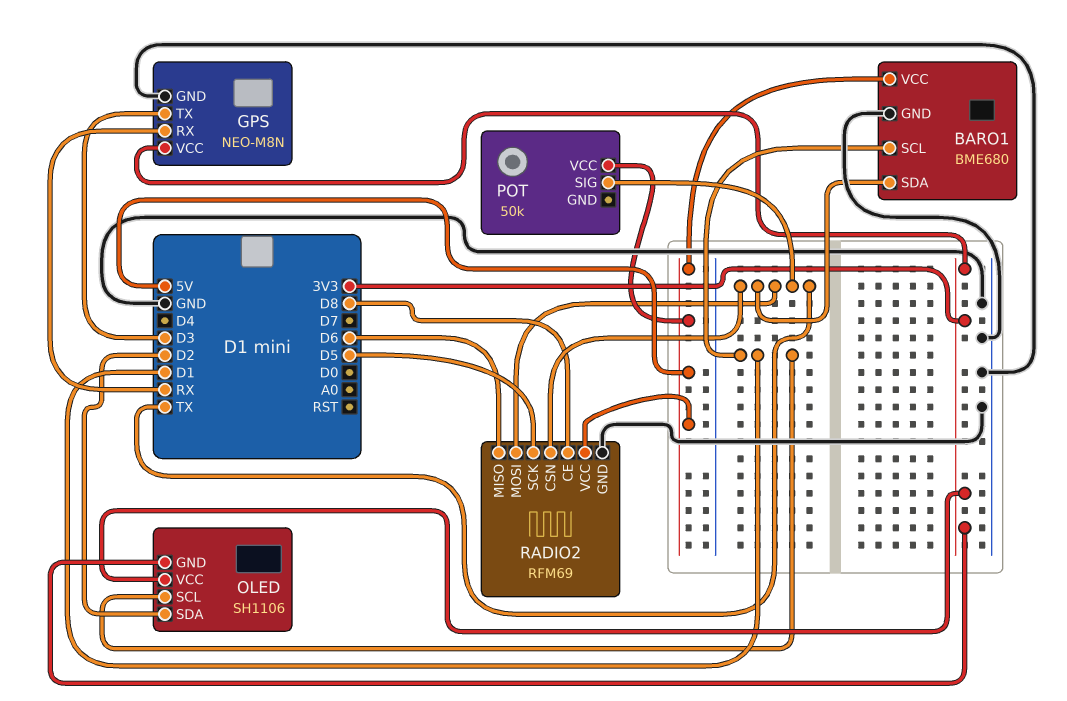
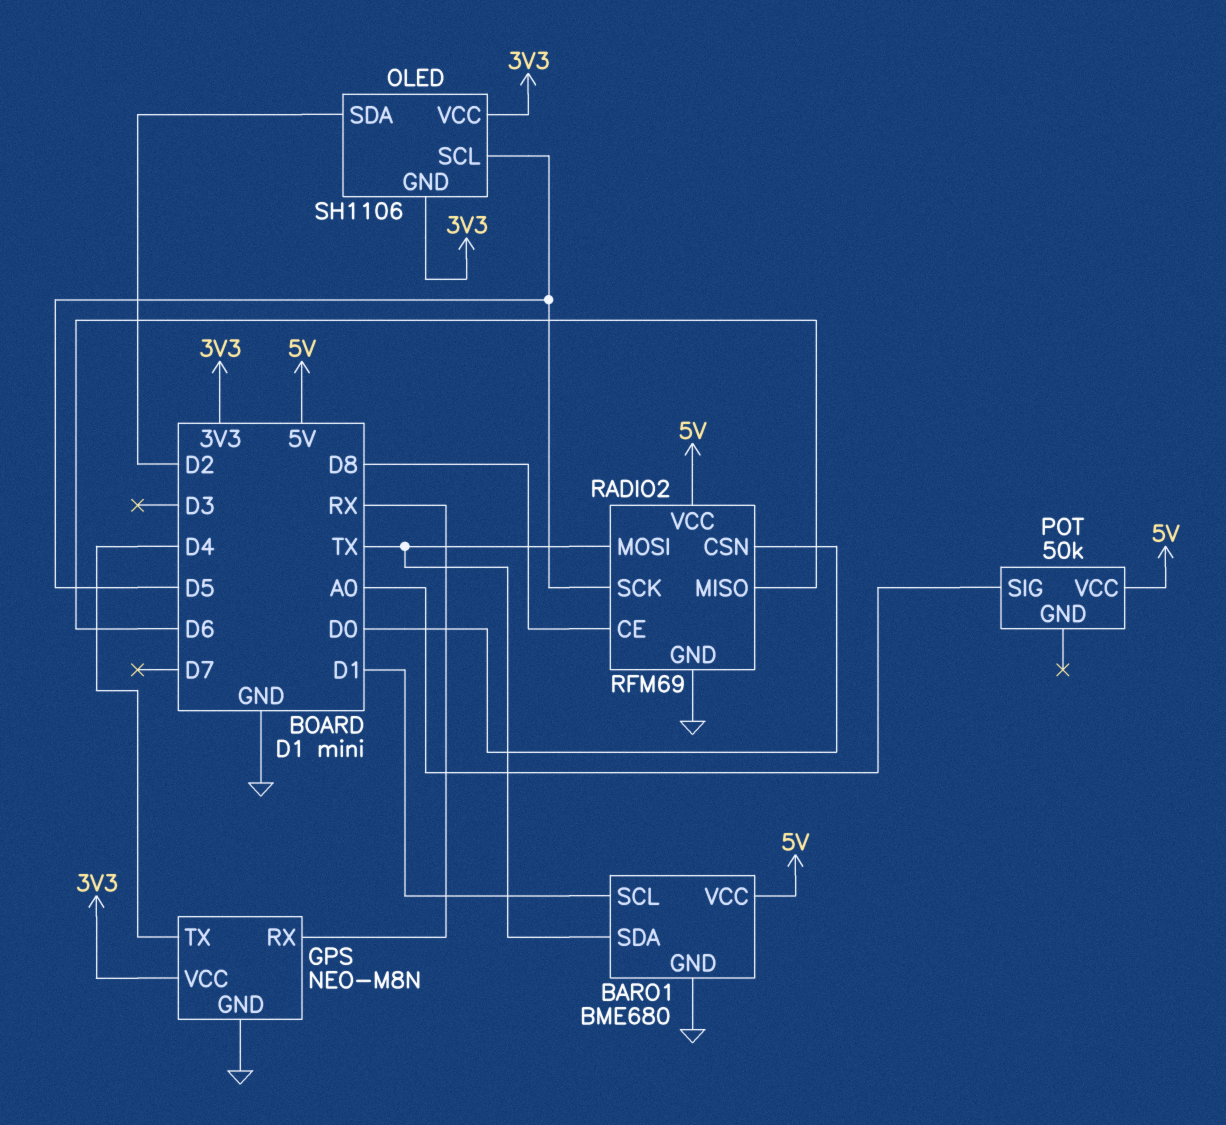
GPS pin TX: D3 -> D4
OLED pin SCL: D1 -> D5
POT pin SIG: TX -> A0
RADIO2 pin CSN: TX -> D0

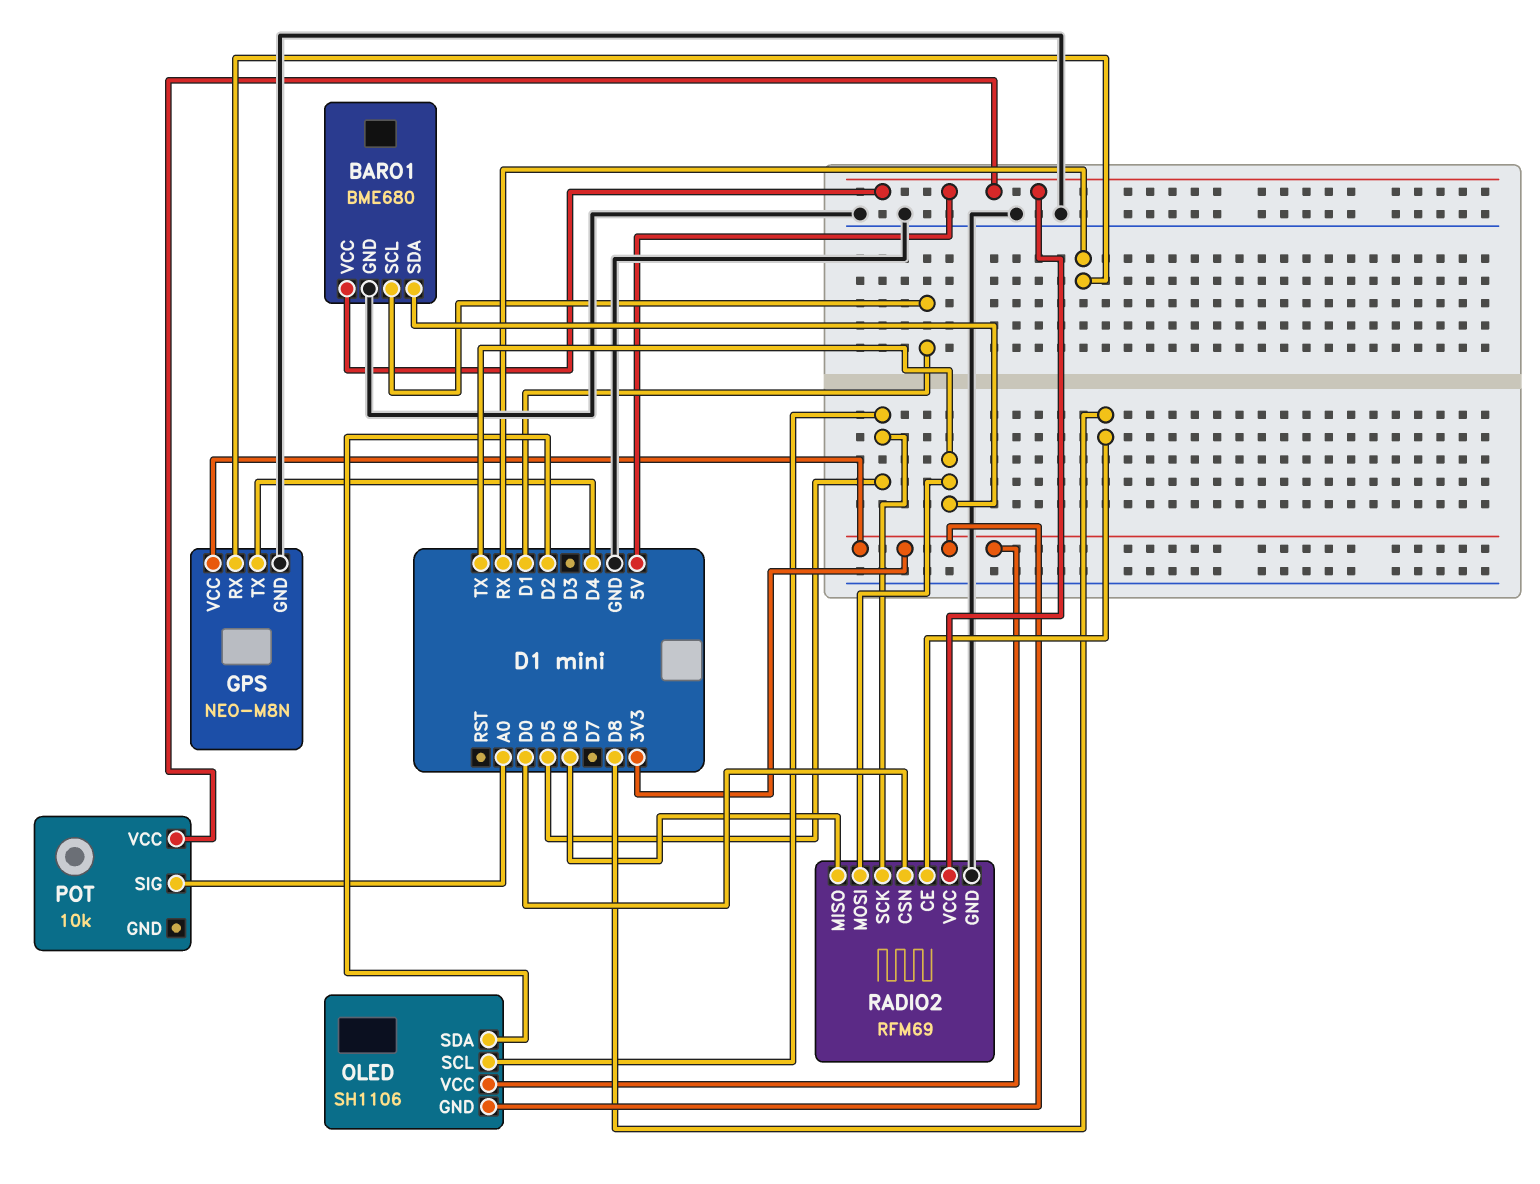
POT: 50k -> 10k

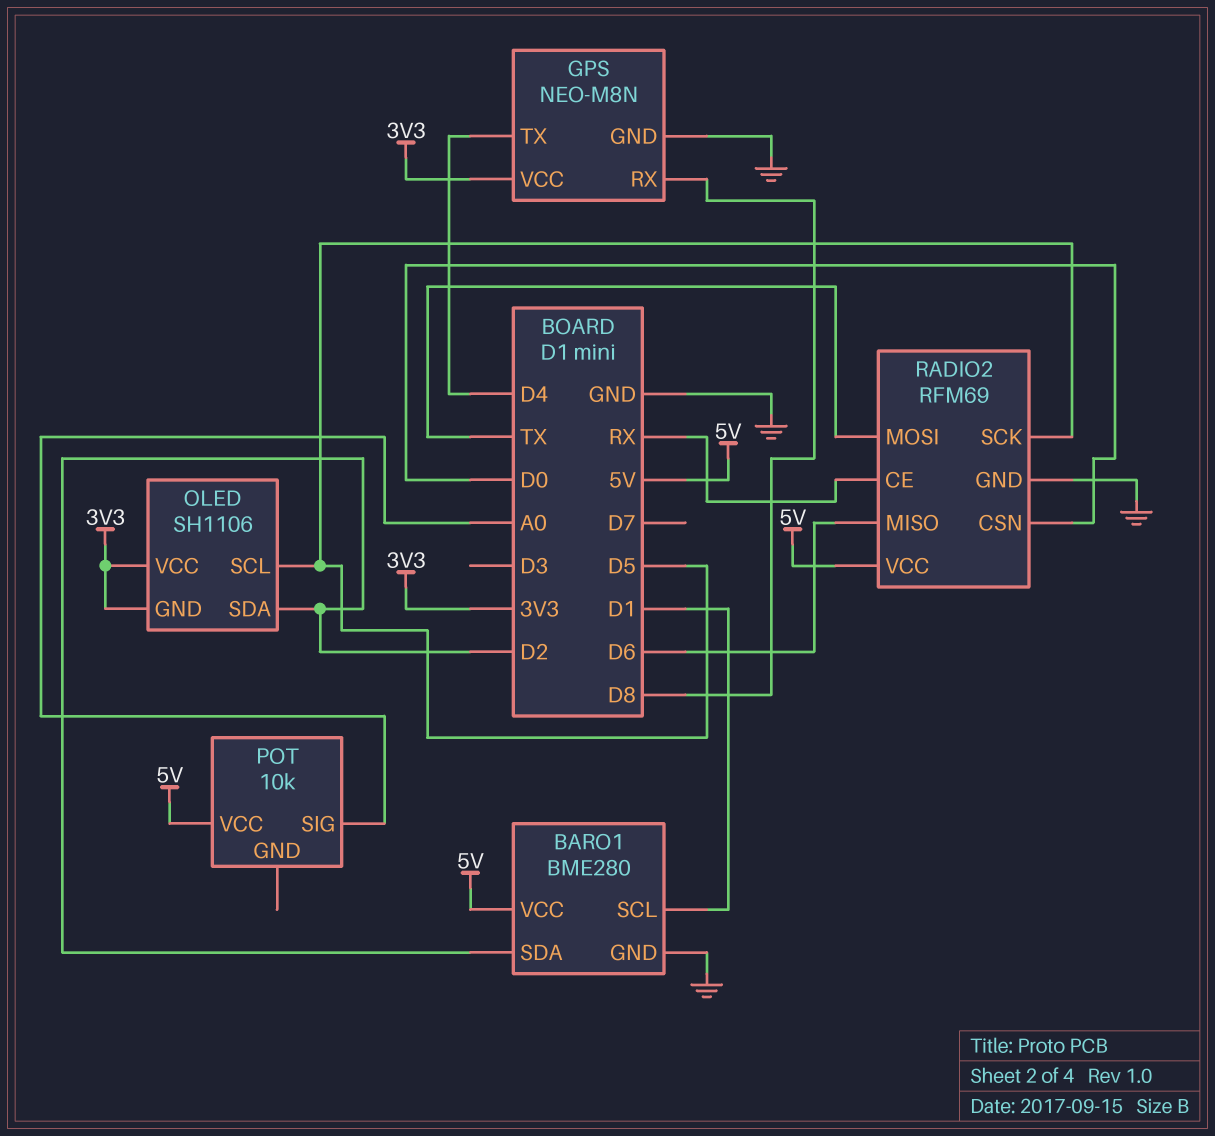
BARO1: BME680 -> BME280
BARO1 pin SDA: TX -> D2
GPS pin RX: RX -> D8
RADIO2 pin CE: D8 -> RX

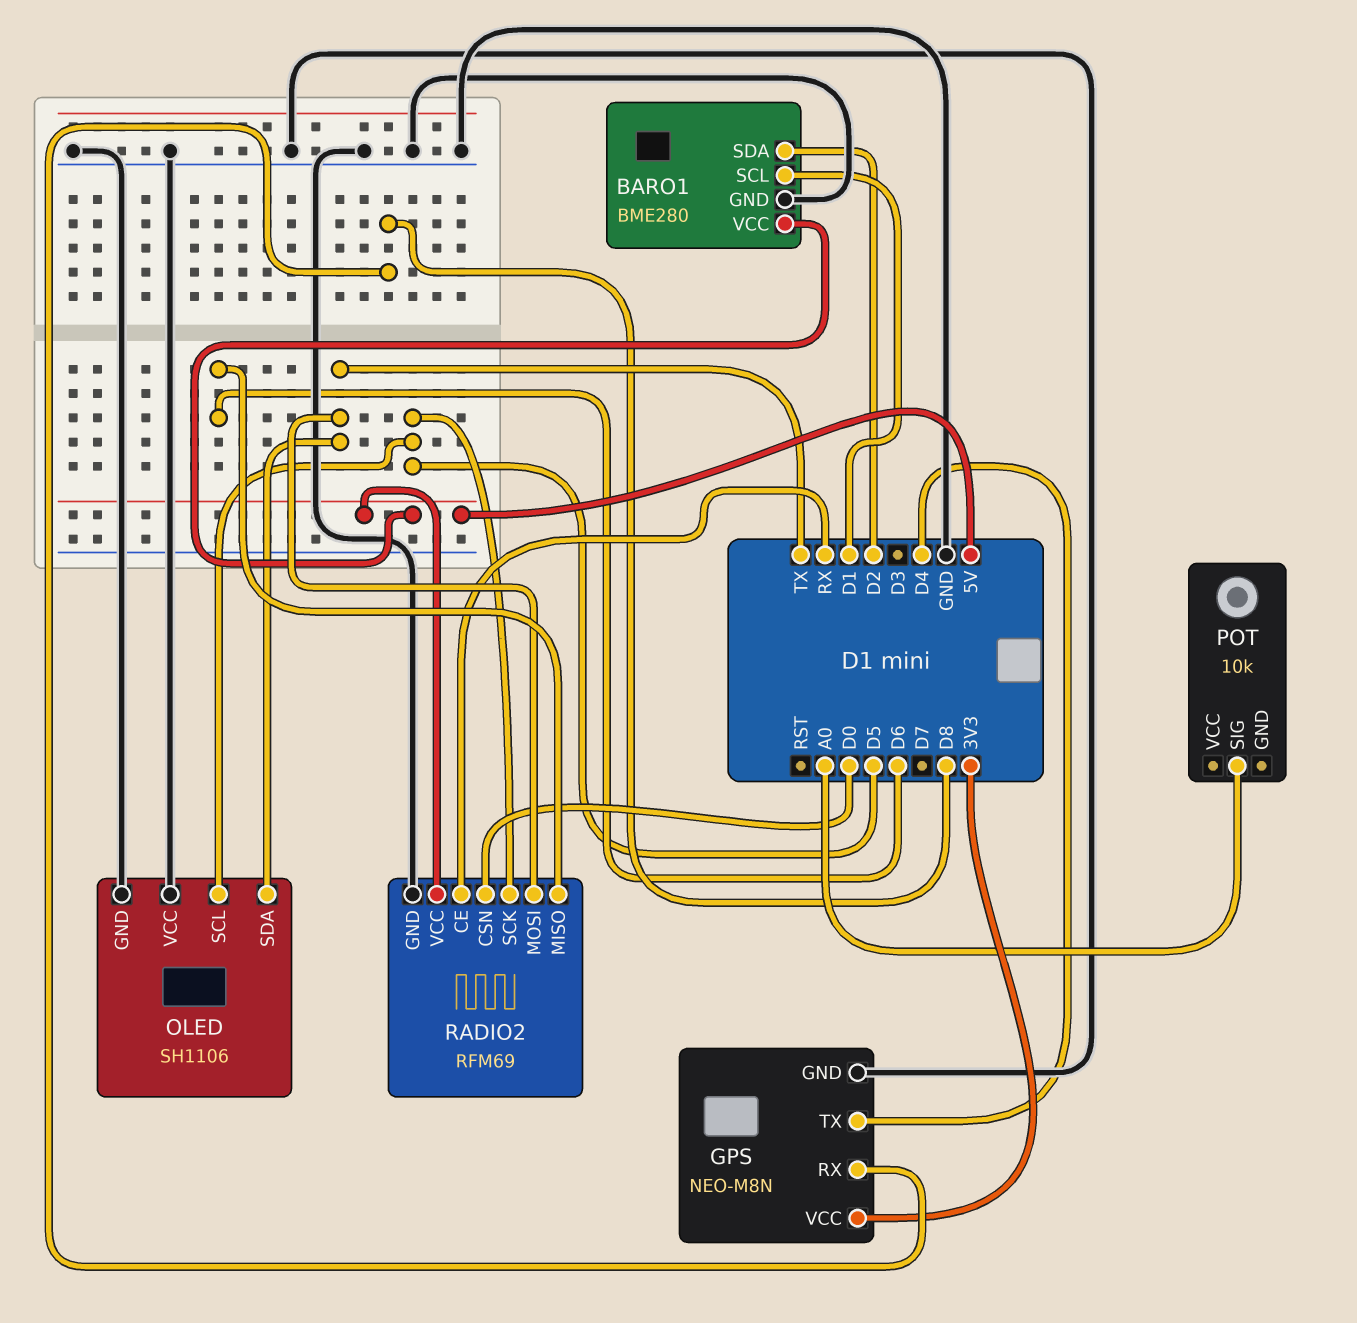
OLED pin GND: 3V3 -> GND
OLED pin SDA: D2 -> TX
OLED pin VCC: 3V3 -> GND
POT pin VCC: 5V -> none

